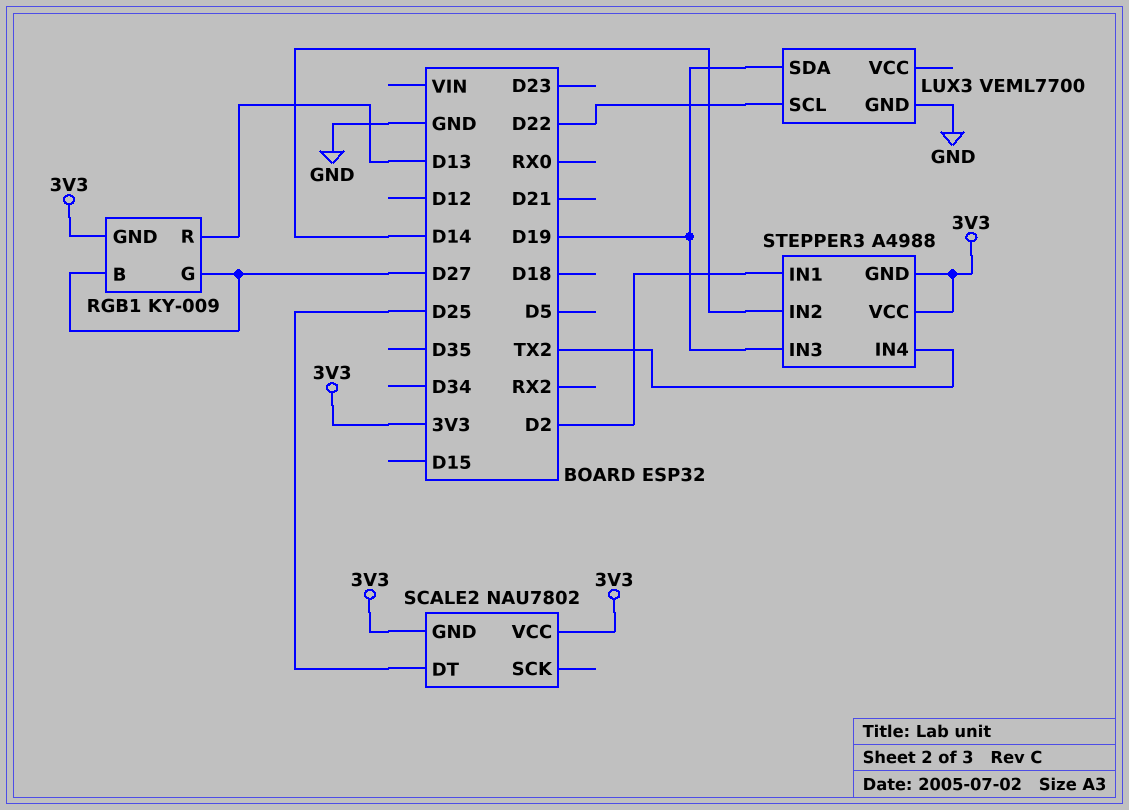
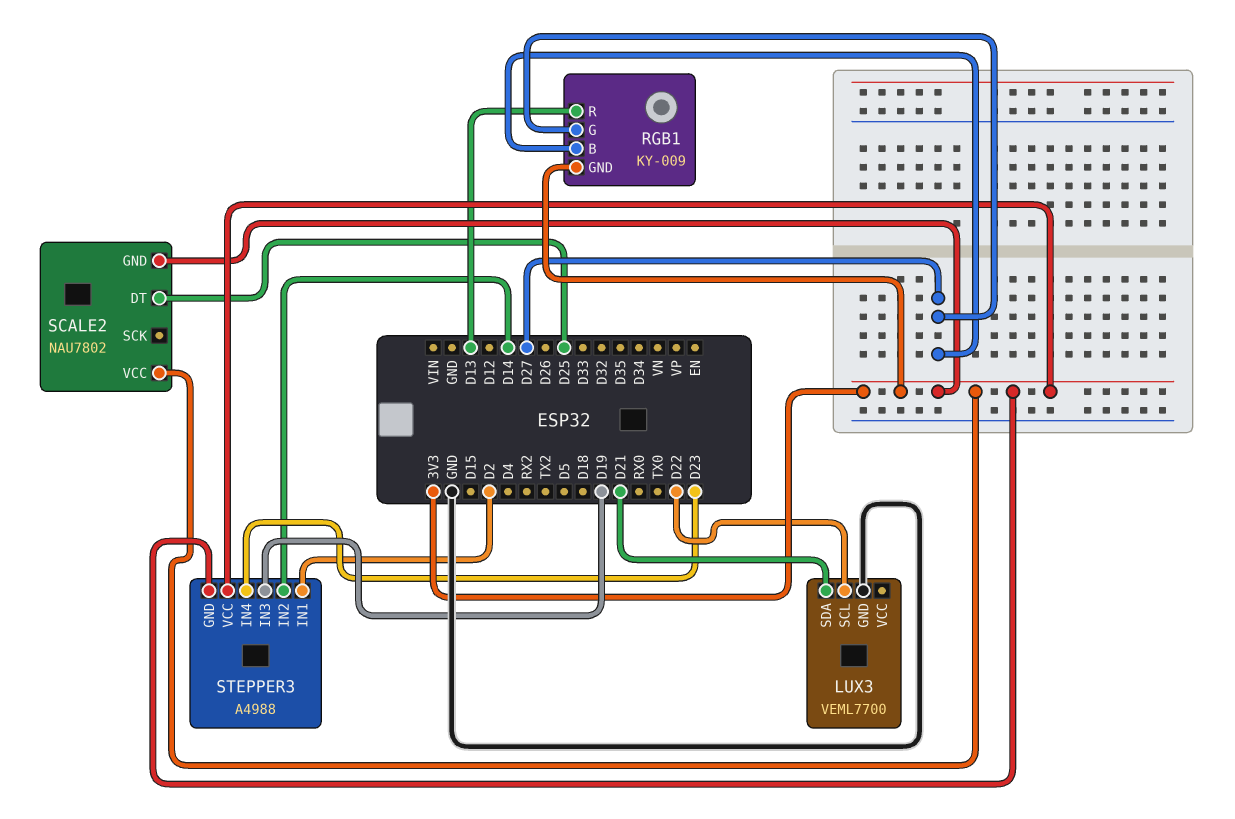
LUX3 pin SDA: D19 -> D21
STEPPER3 pin IN4: TX2 -> D23

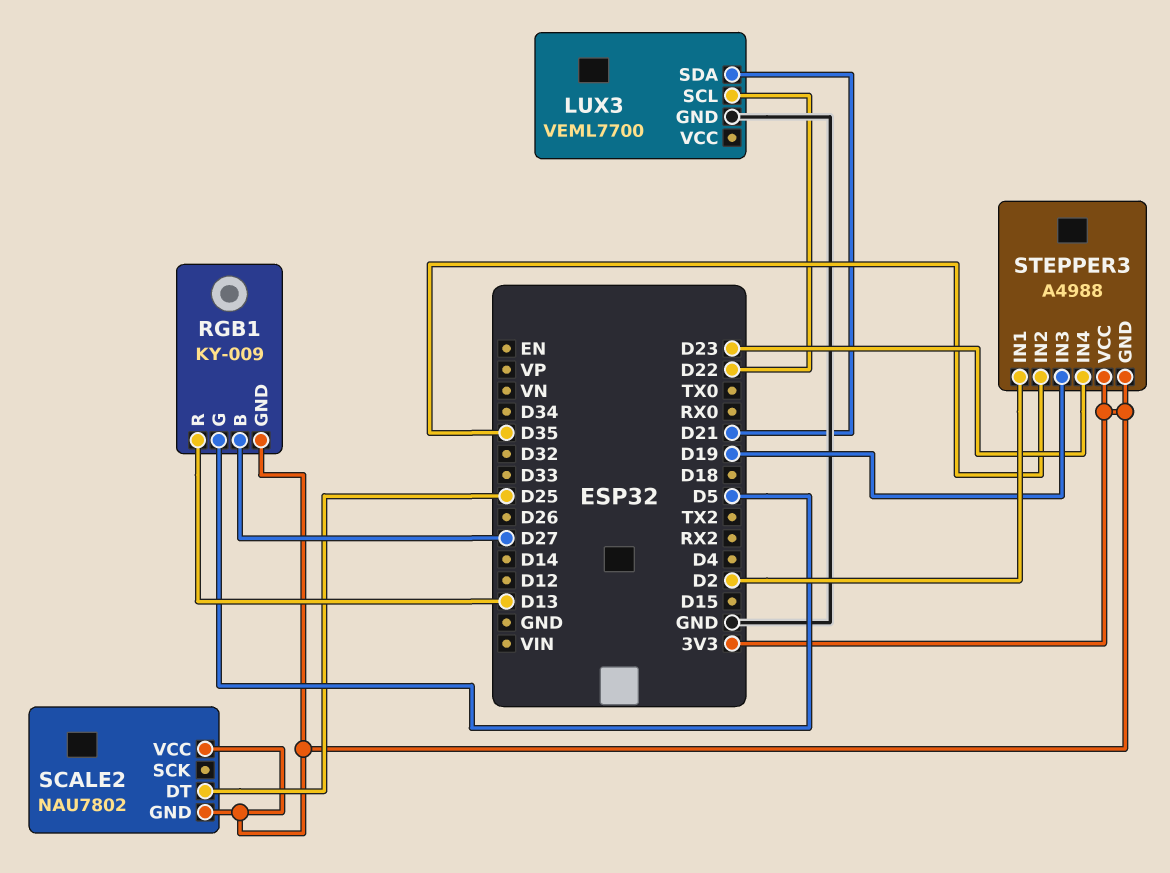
RGB1 pin G: D27 -> D5
STEPPER3 pin IN2: D14 -> D35

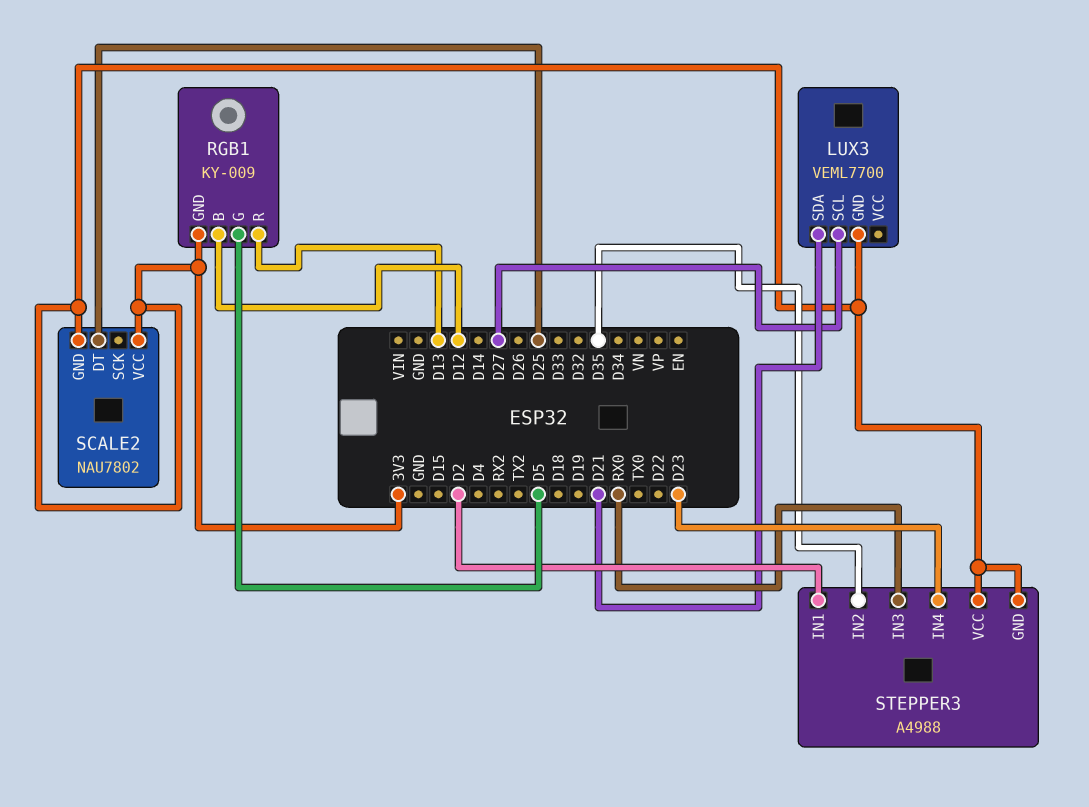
LUX3 pin GND: GND -> 3V3
LUX3 pin SCL: D22 -> D27
RGB1 pin B: D27 -> D12
STEPPER3 pin IN3: D19 -> RX0

